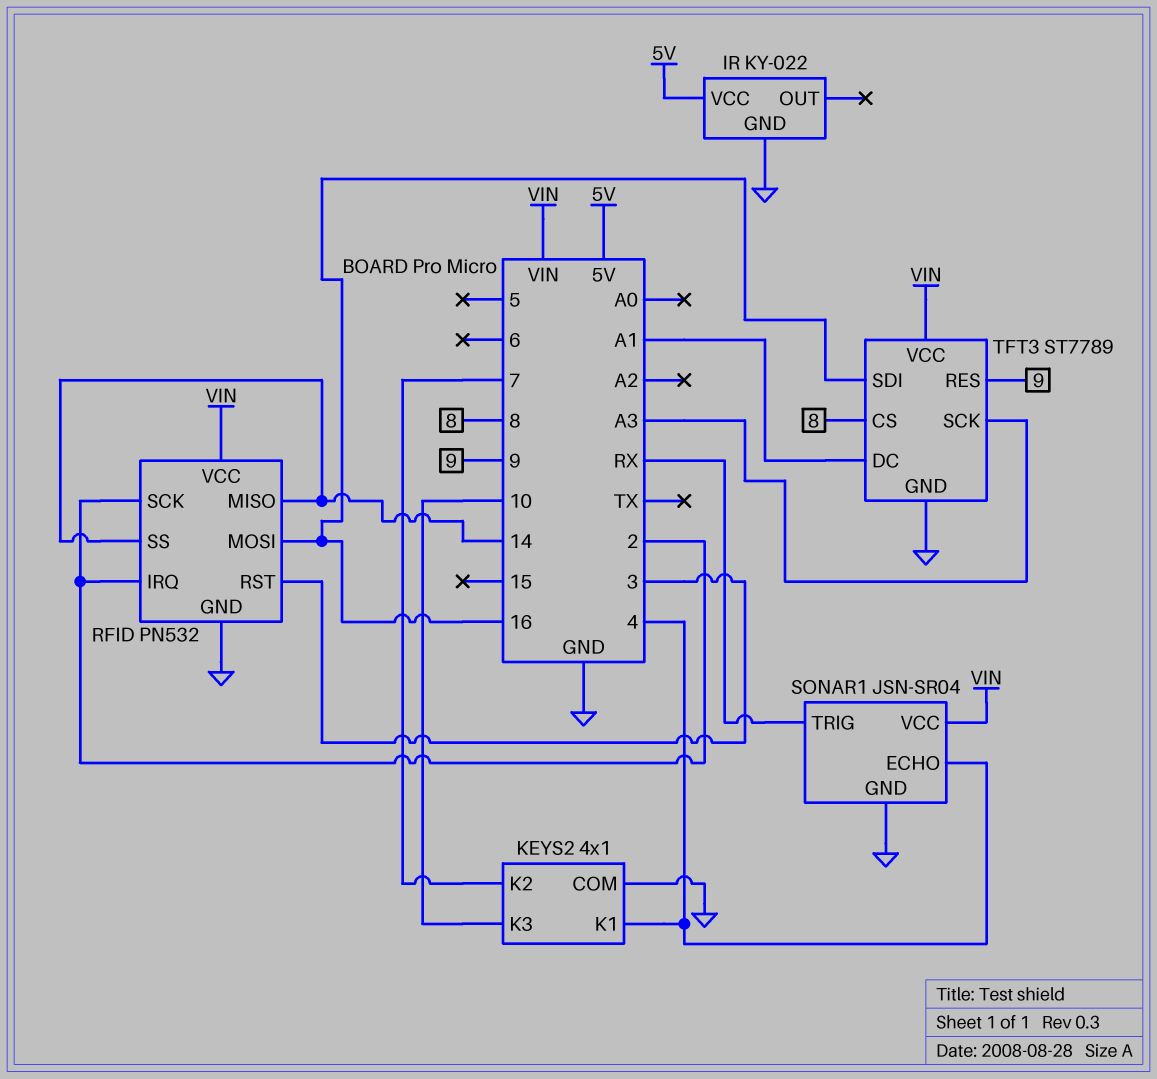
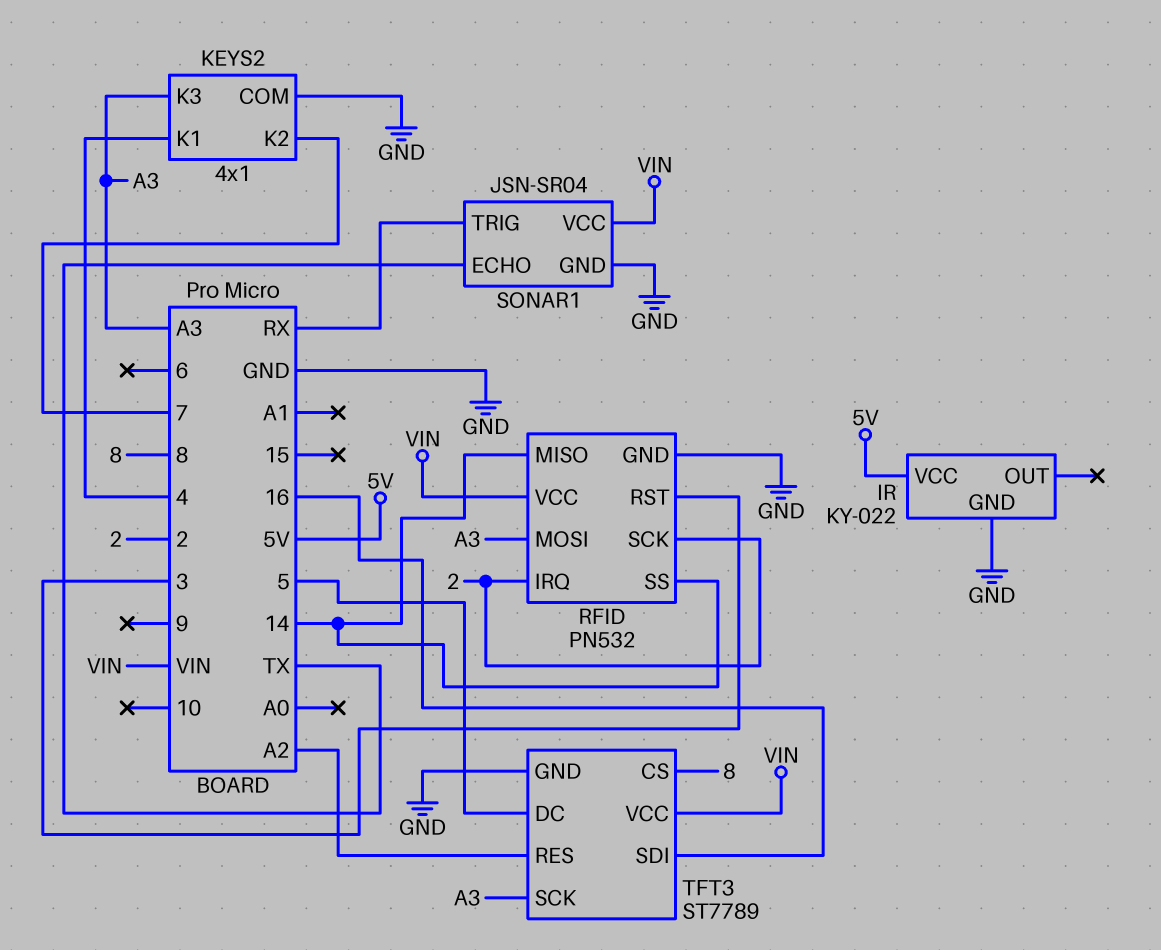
KEYS2 pin K3: 10 -> A3
RFID pin MOSI: 16 -> A3
SONAR1 pin ECHO: 4 -> TX
TFT3 pin DC: A1 -> 5
TFT3 pin RES: 9 -> A2

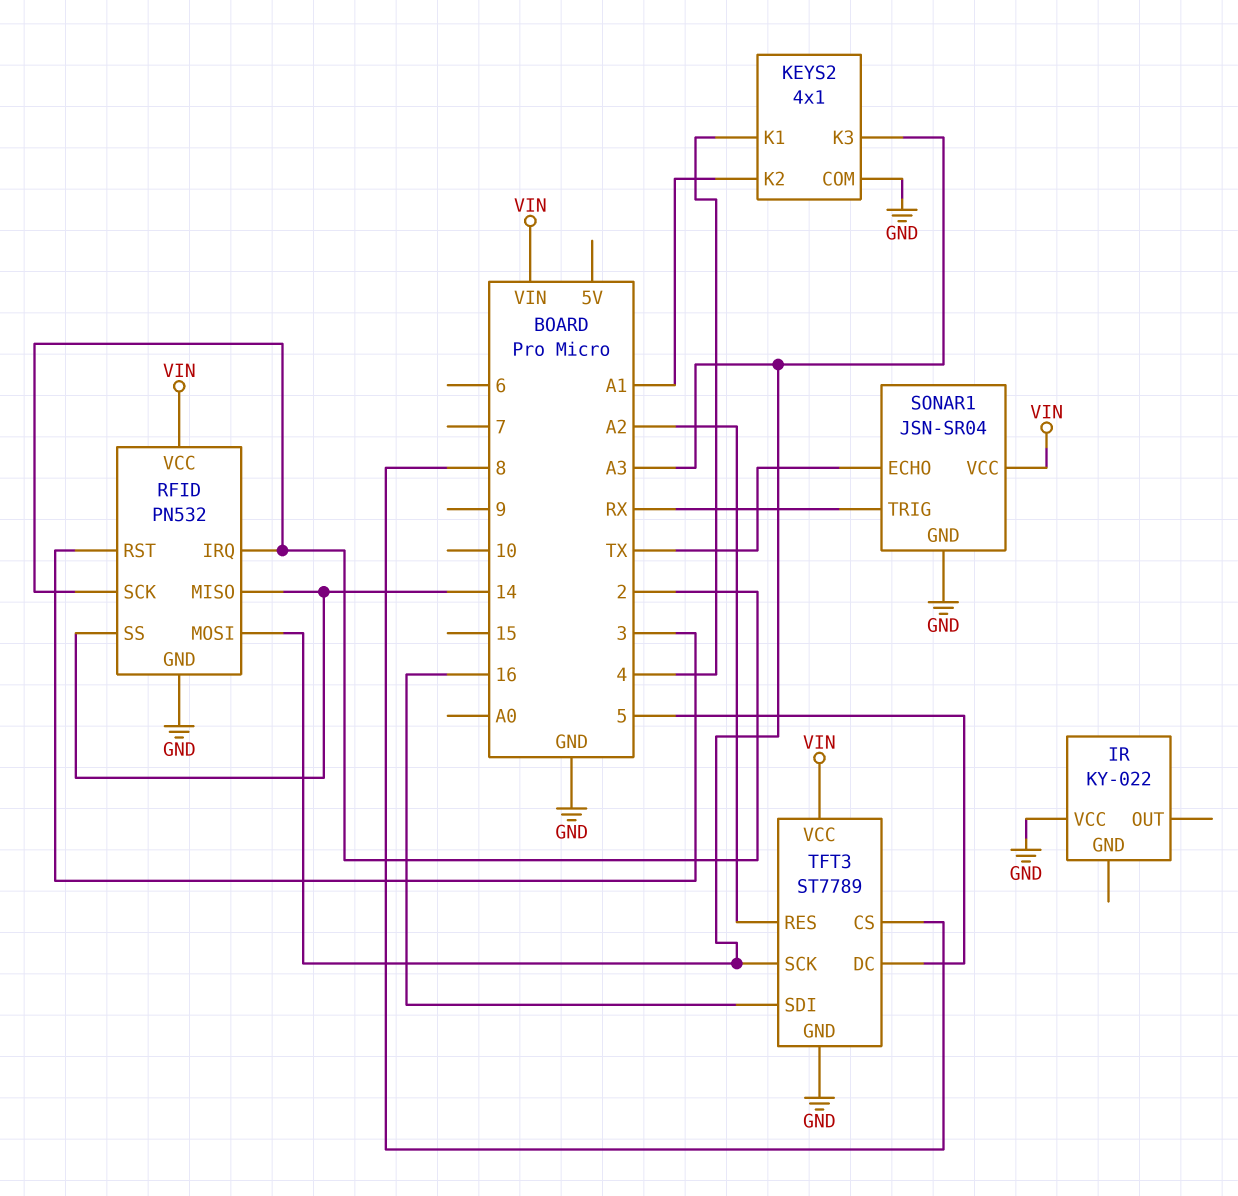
IR pin GND: GND -> none
IR pin VCC: 5V -> GND
KEYS2 pin K2: 7 -> A1

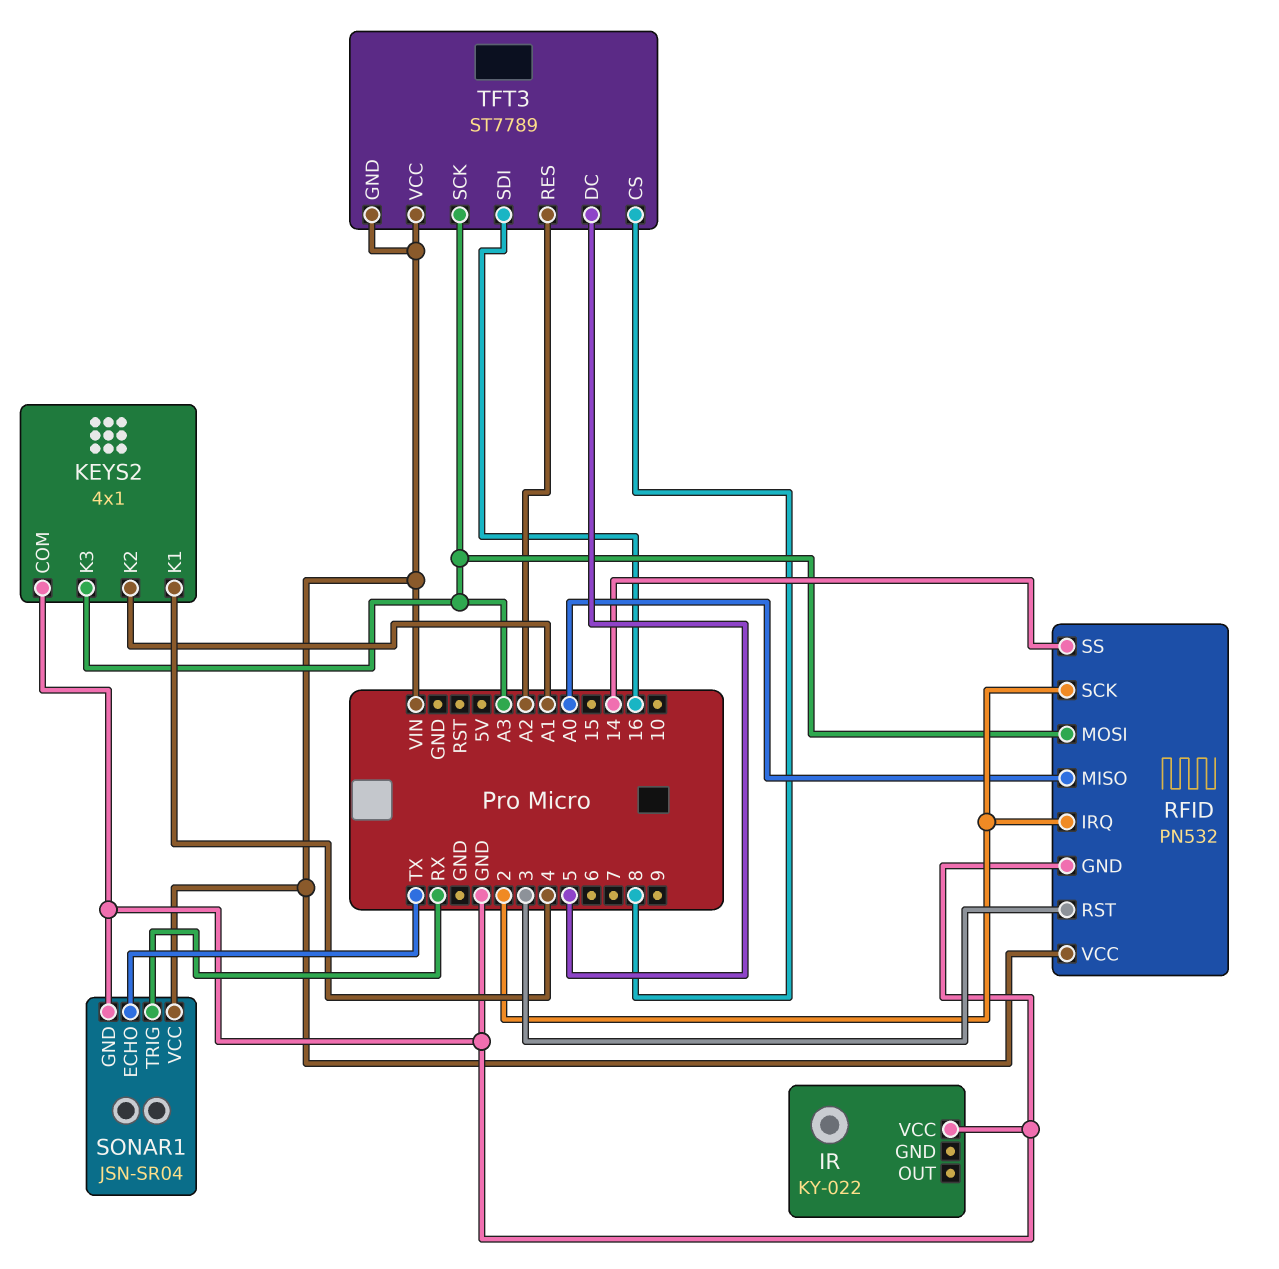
RFID pin MISO: 14 -> A0
TFT3 pin GND: GND -> VIN

